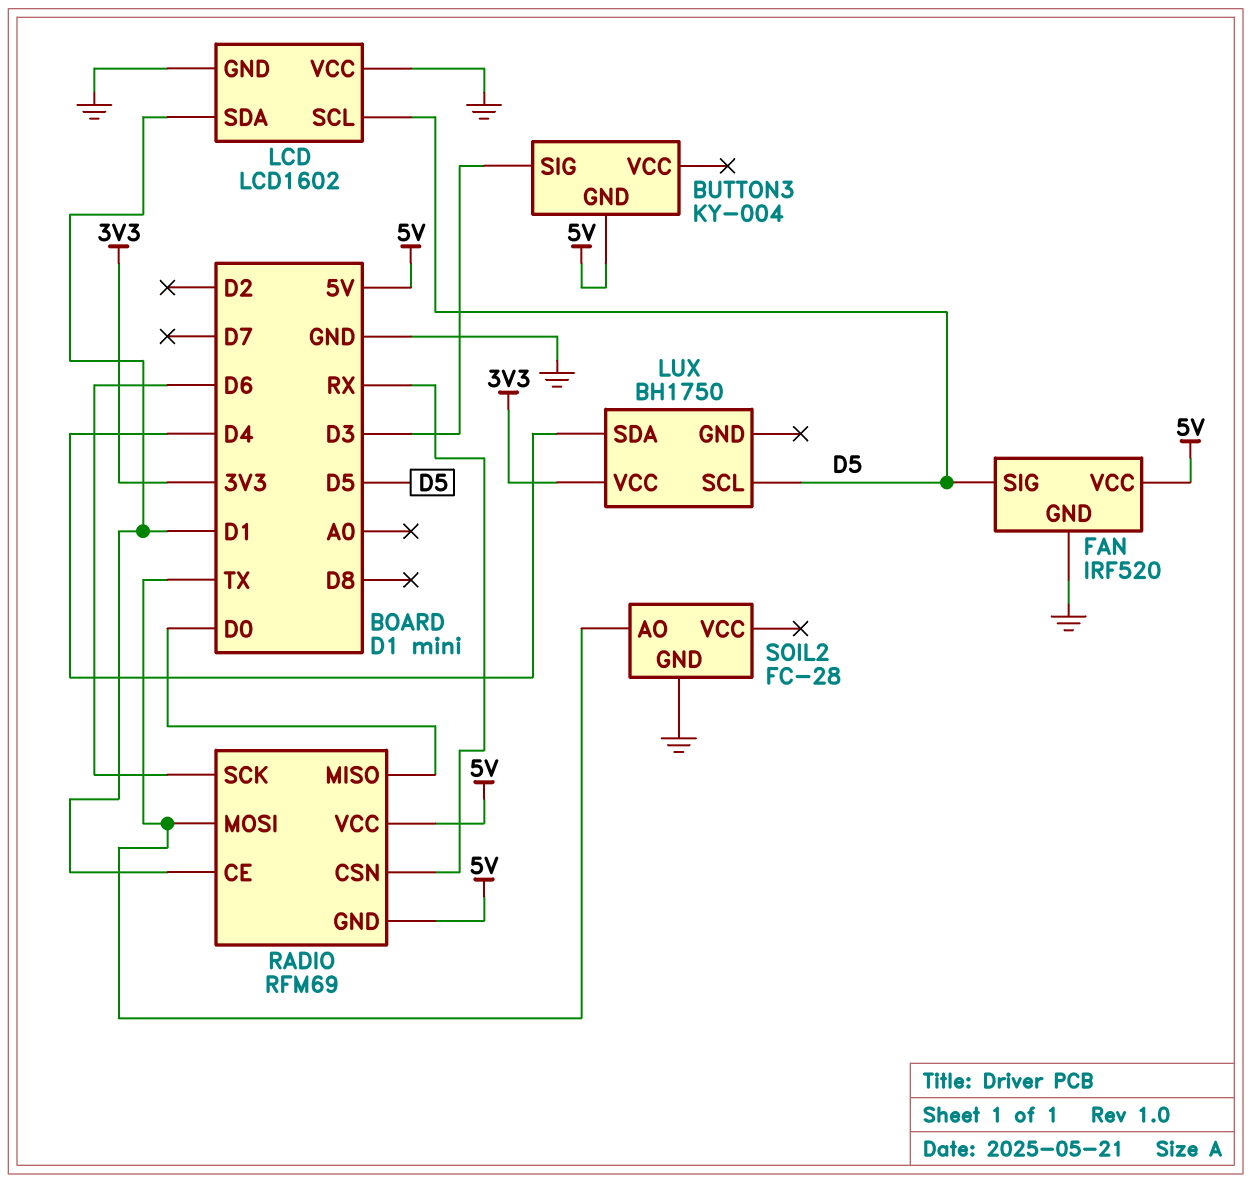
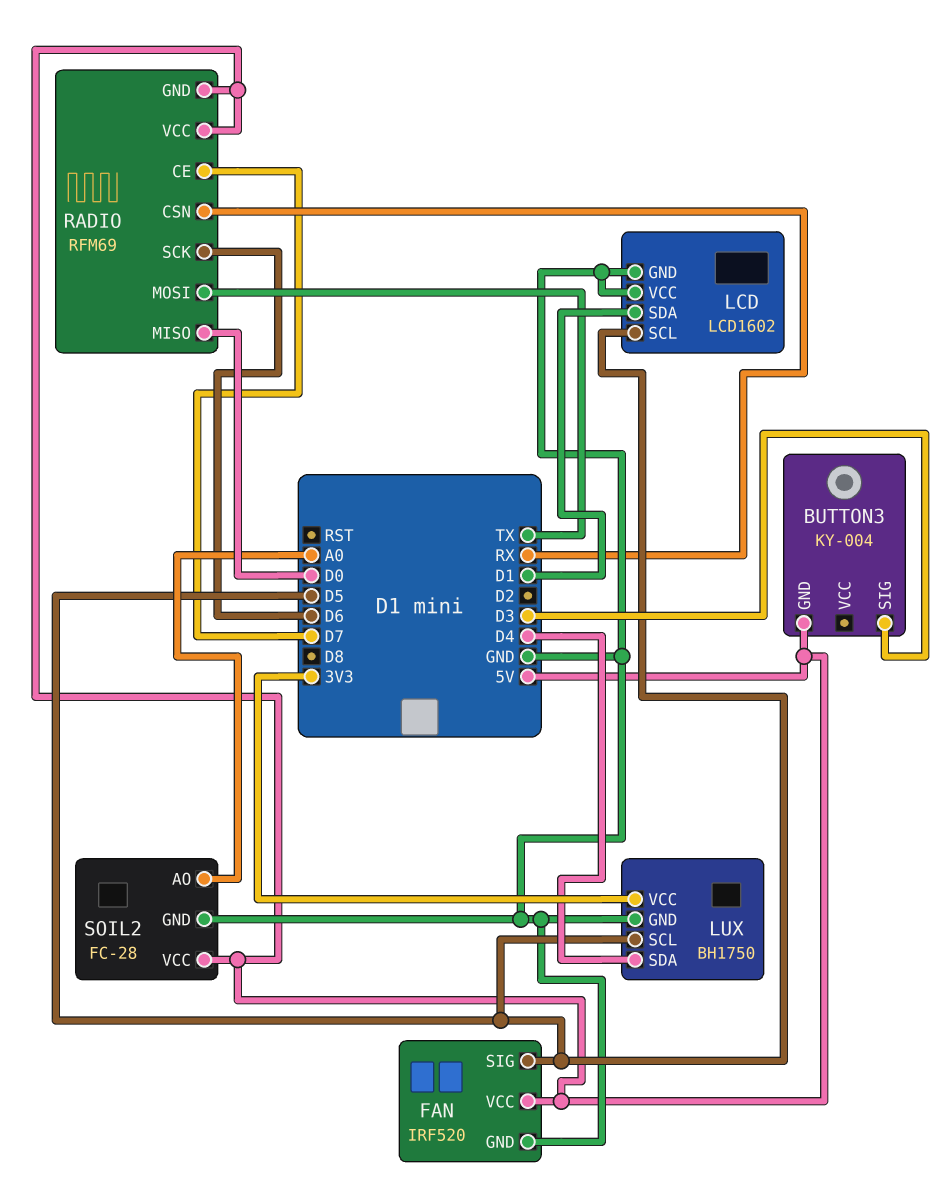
LUX pin GND: none -> GND
RADIO pin CE: D1 -> D7
SOIL2 pin AO: TX -> A0
SOIL2 pin VCC: none -> 5V

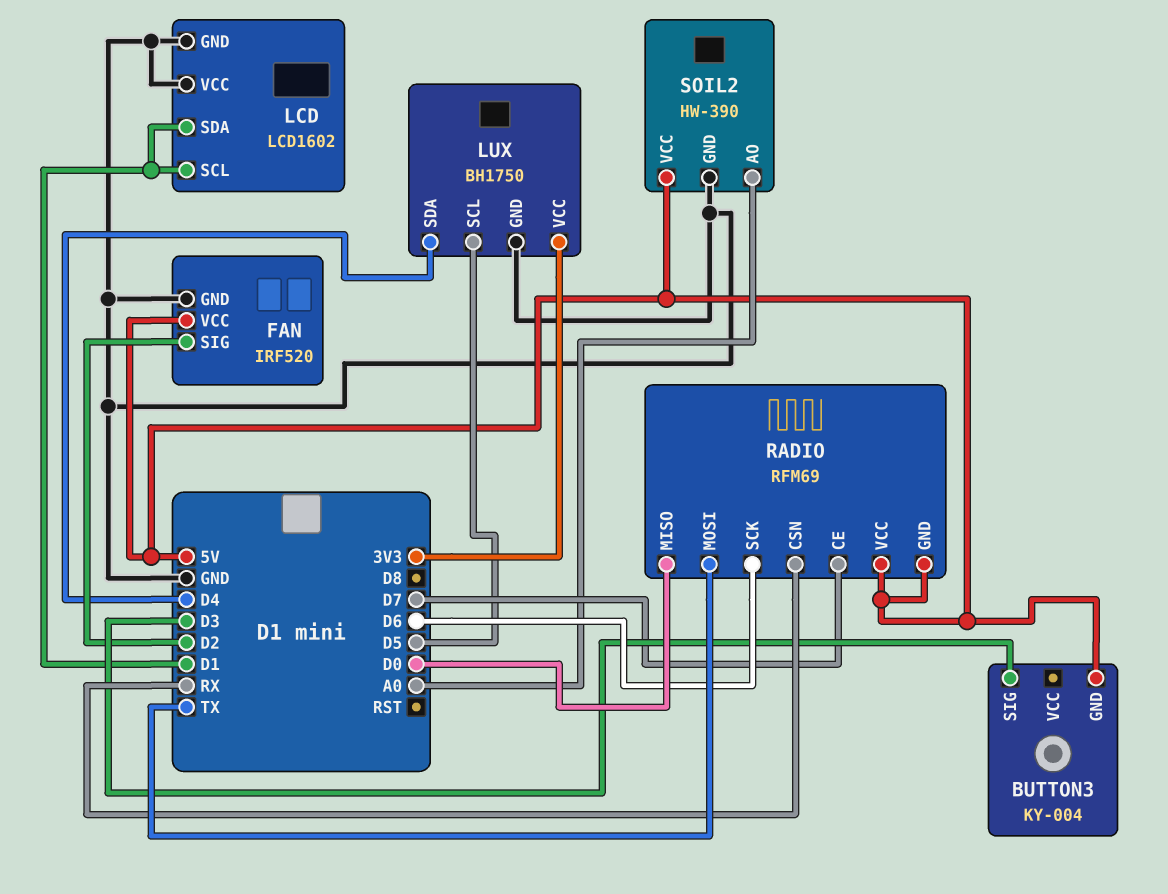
FAN pin SIG: D5 -> D2
LCD pin SCL: D5 -> D1
SOIL2: FC-28 -> HW-390

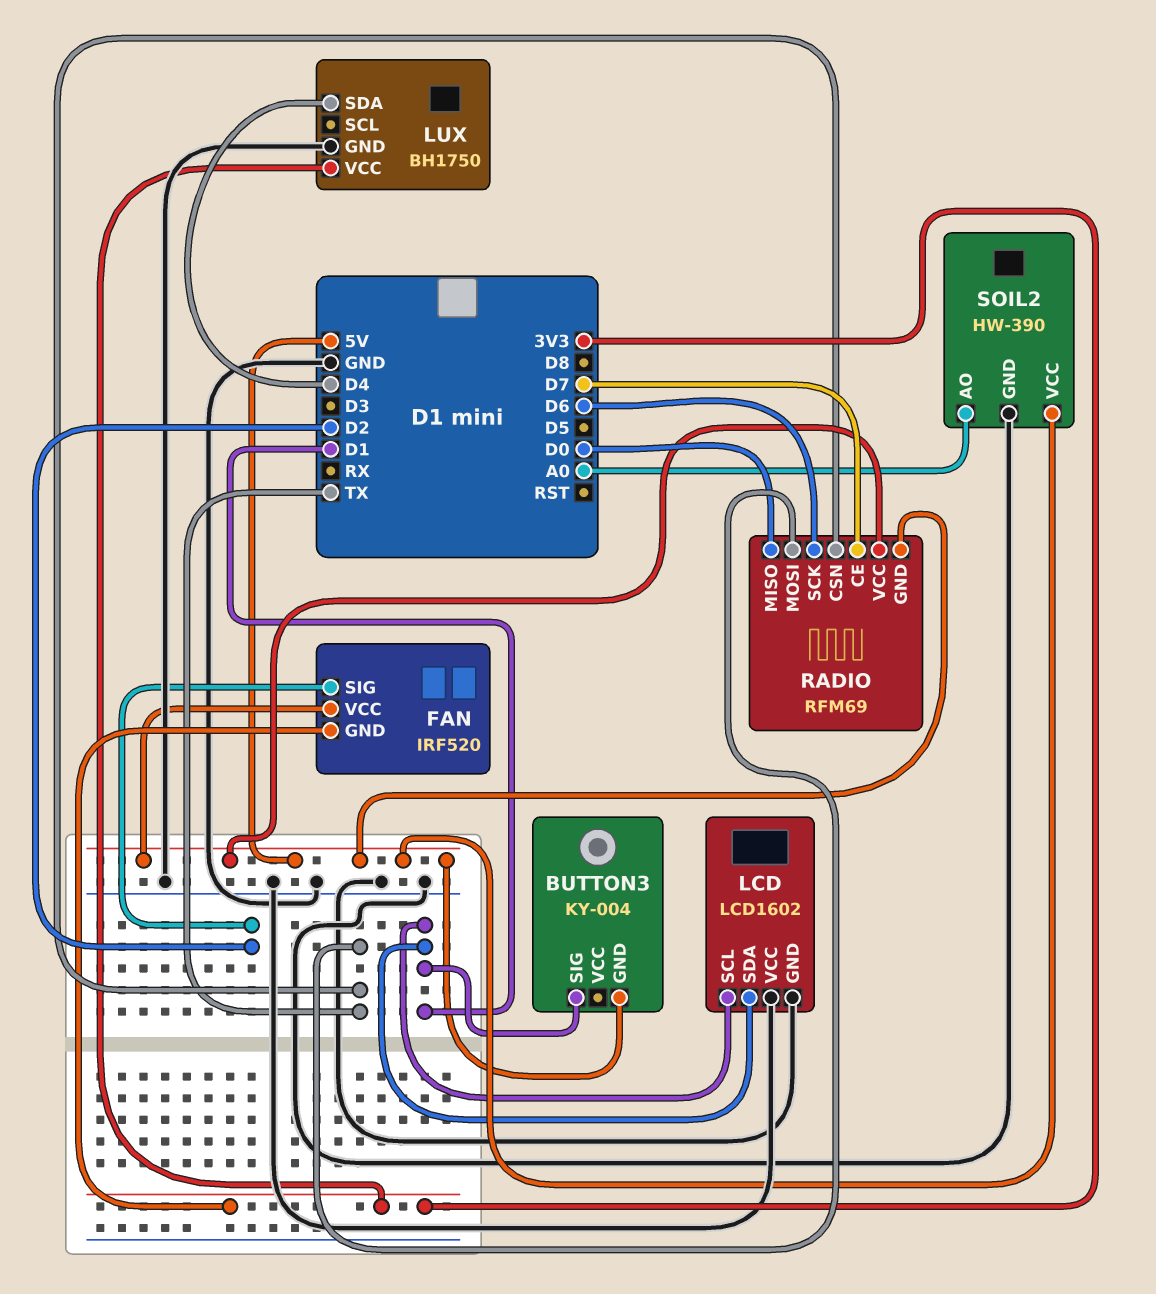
BUTTON3 pin SIG: D3 -> D1
FAN pin GND: GND -> 3V3
LUX pin SCL: D5 -> none
RADIO pin CSN: RX -> TX

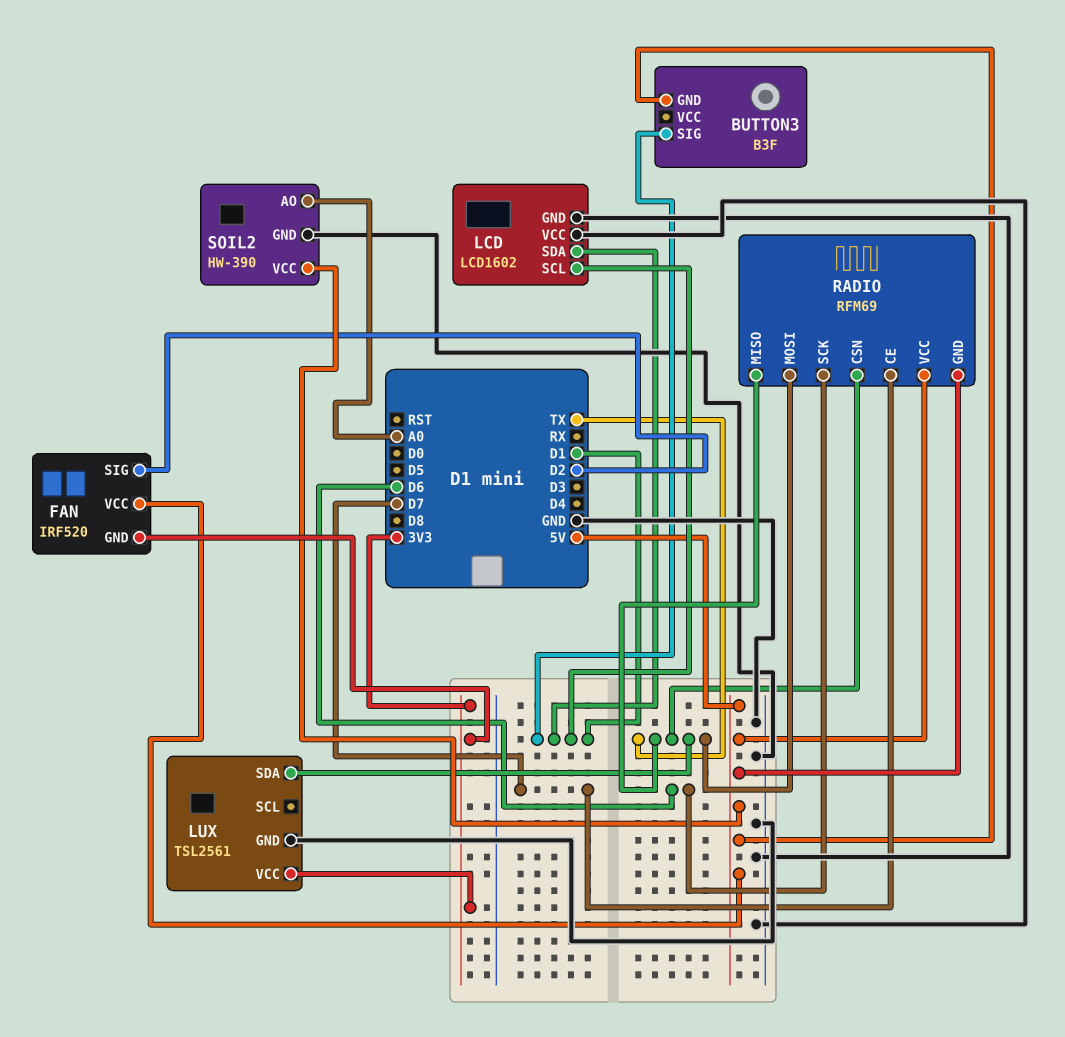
BUTTON3: KY-004 -> B3F
LUX: BH1750 -> TSL2561
LUX pin SDA: D4 -> TX
RADIO pin MISO: D0 -> TX

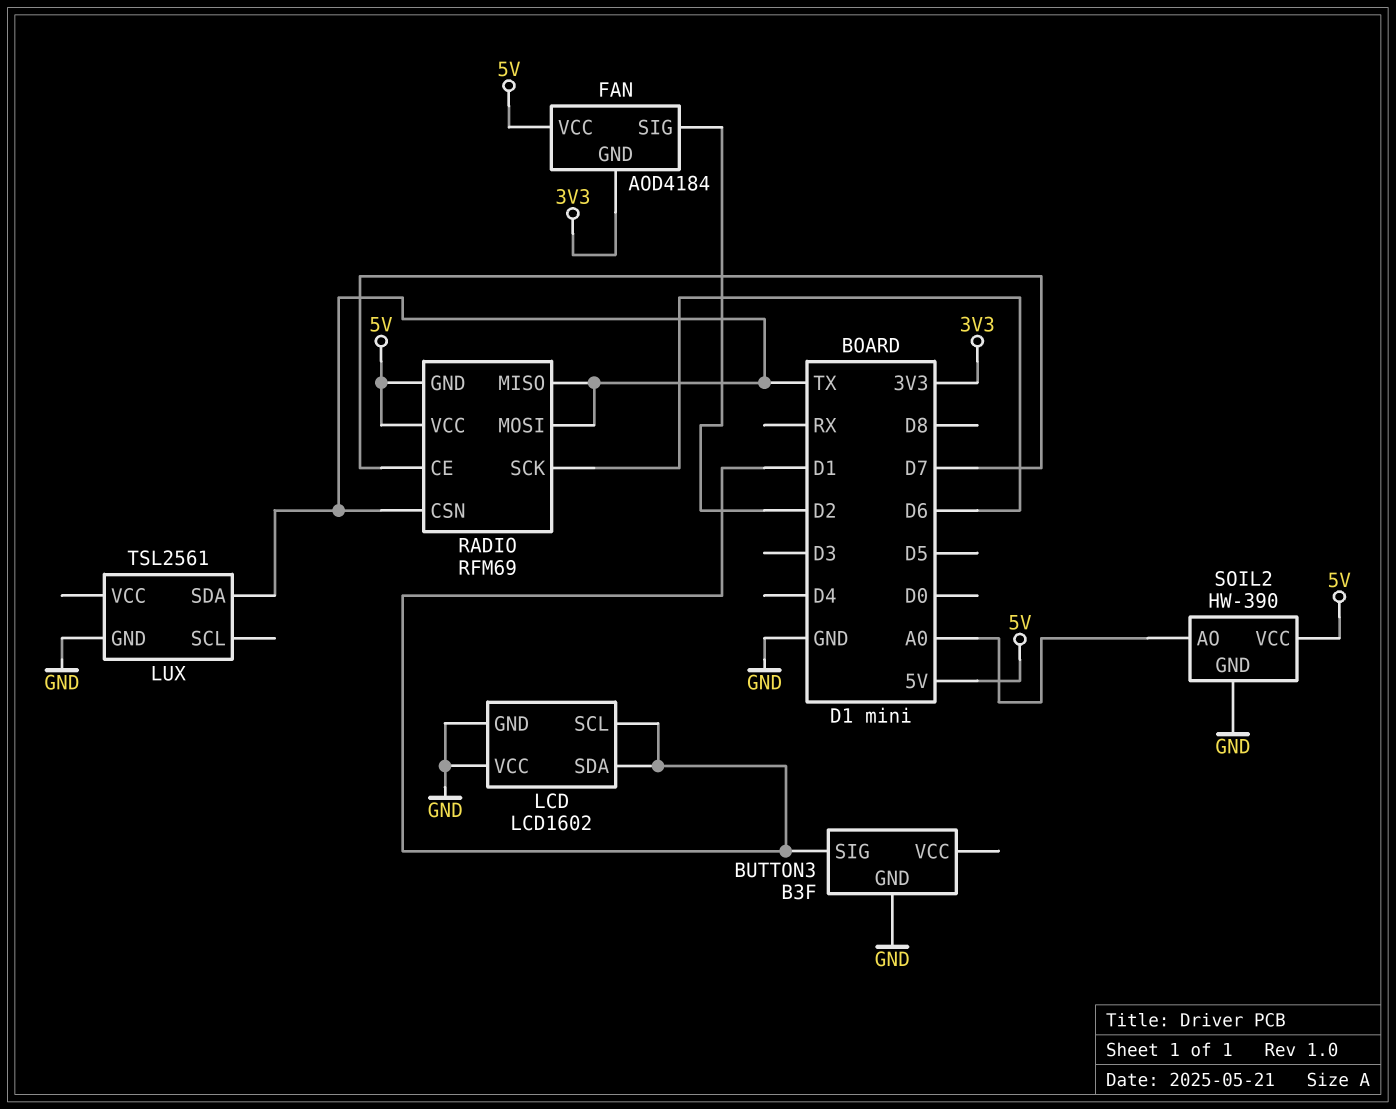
BUTTON3 pin GND: 5V -> GND
FAN: IRF520 -> AOD4184
LUX pin VCC: 3V3 -> none

